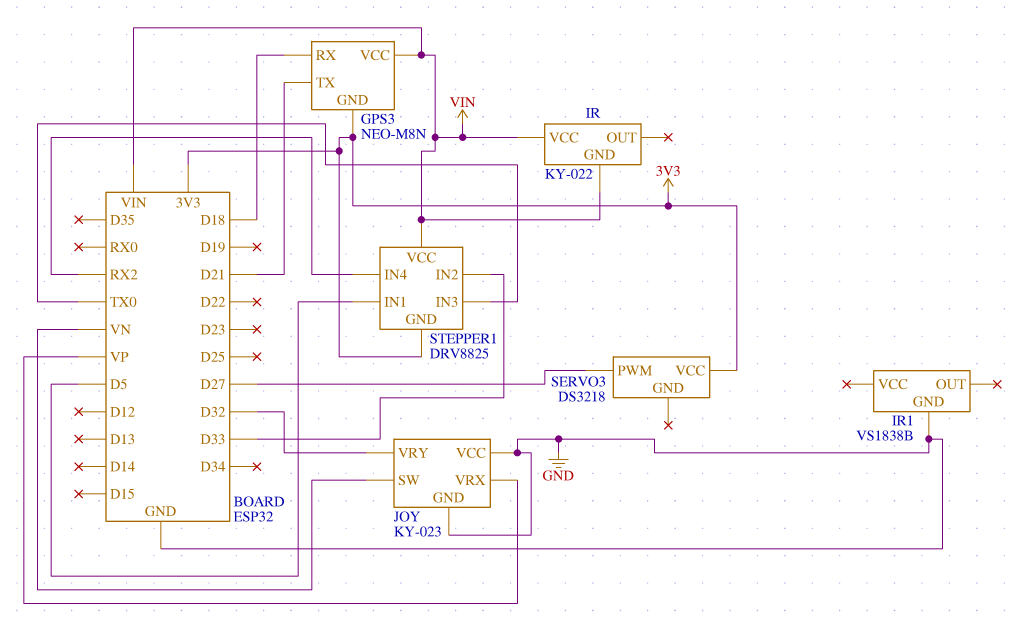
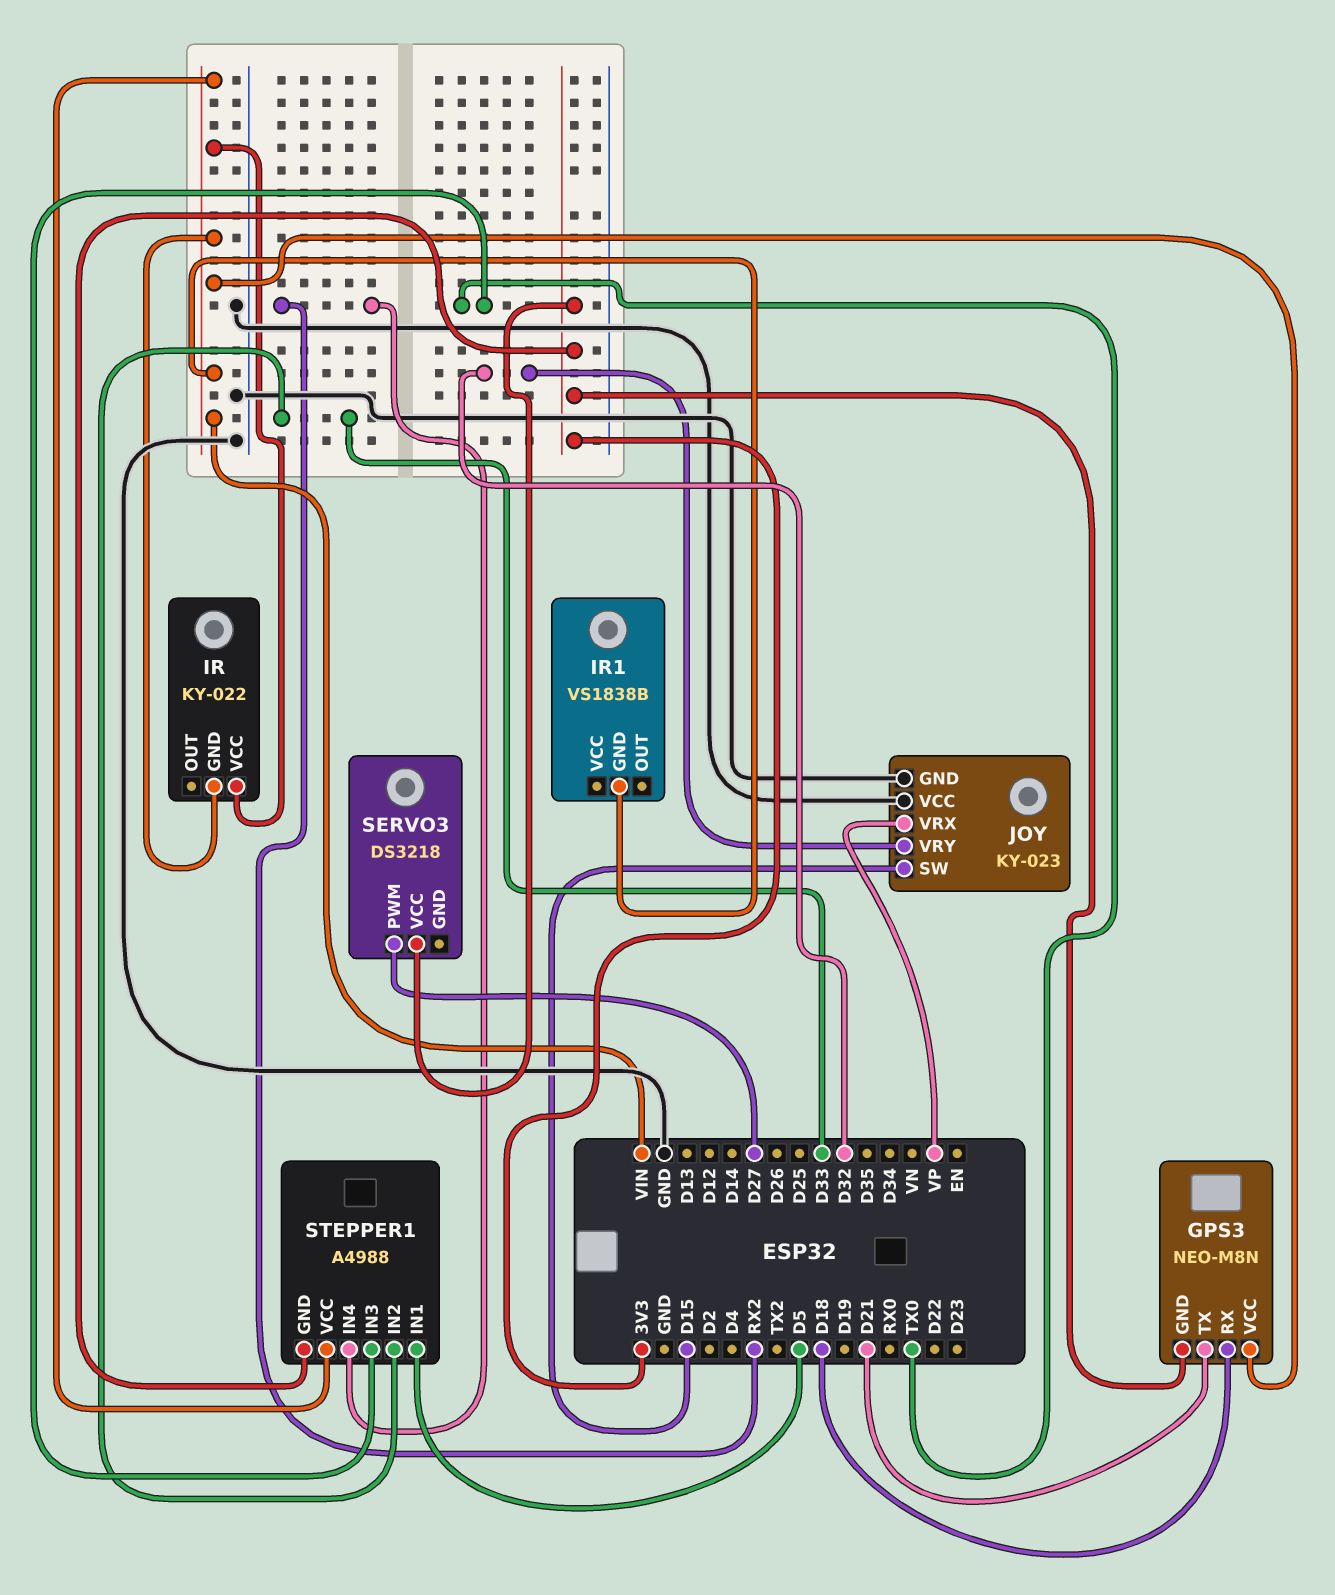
IR1 pin GND: GND -> VIN
JOY pin SW: VN -> D15
STEPPER1: DRV8825 -> A4988

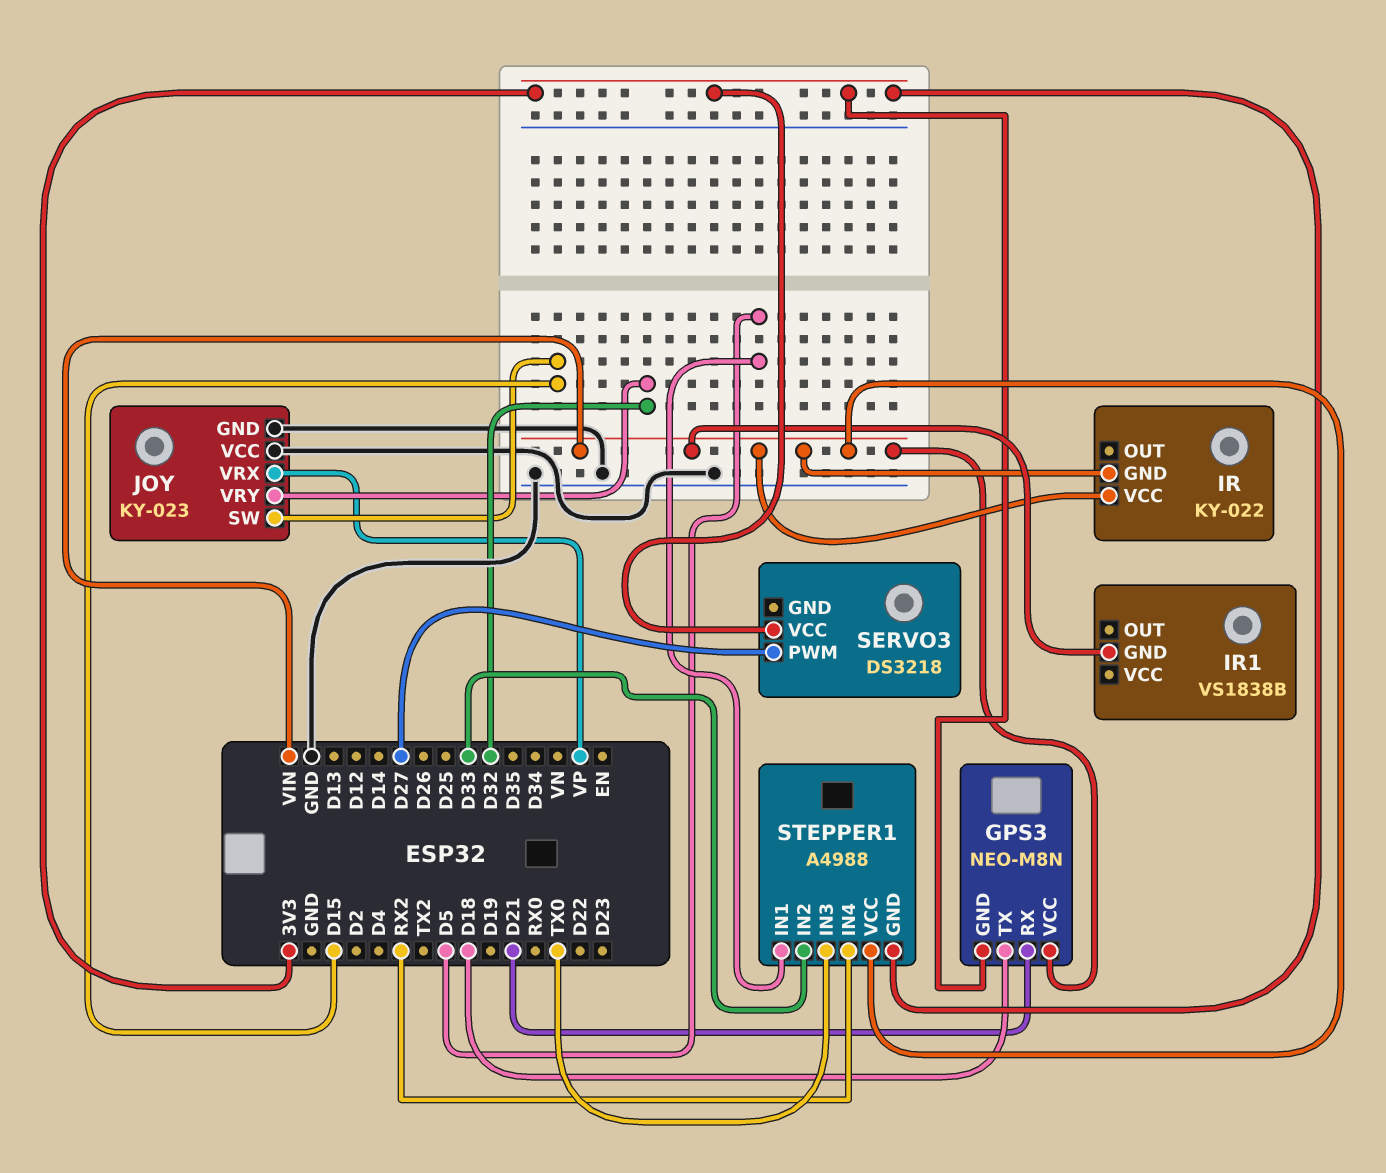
GPS3 pin RX: D18 -> D21
GPS3 pin TX: D21 -> D18

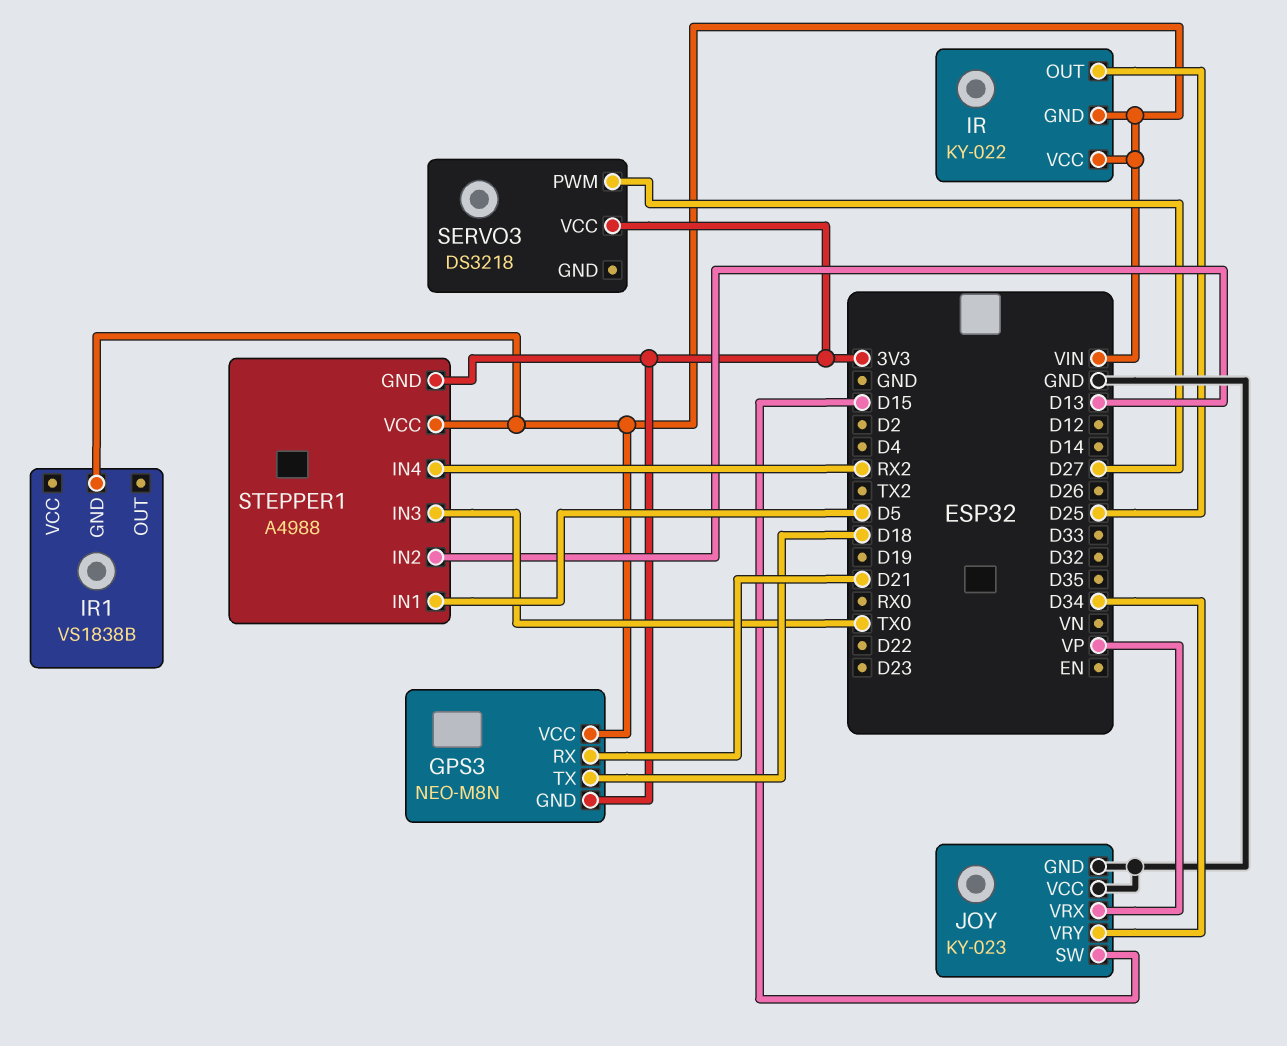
IR pin OUT: none -> D25
JOY pin VRY: D32 -> D34
STEPPER1 pin IN2: D33 -> D13

